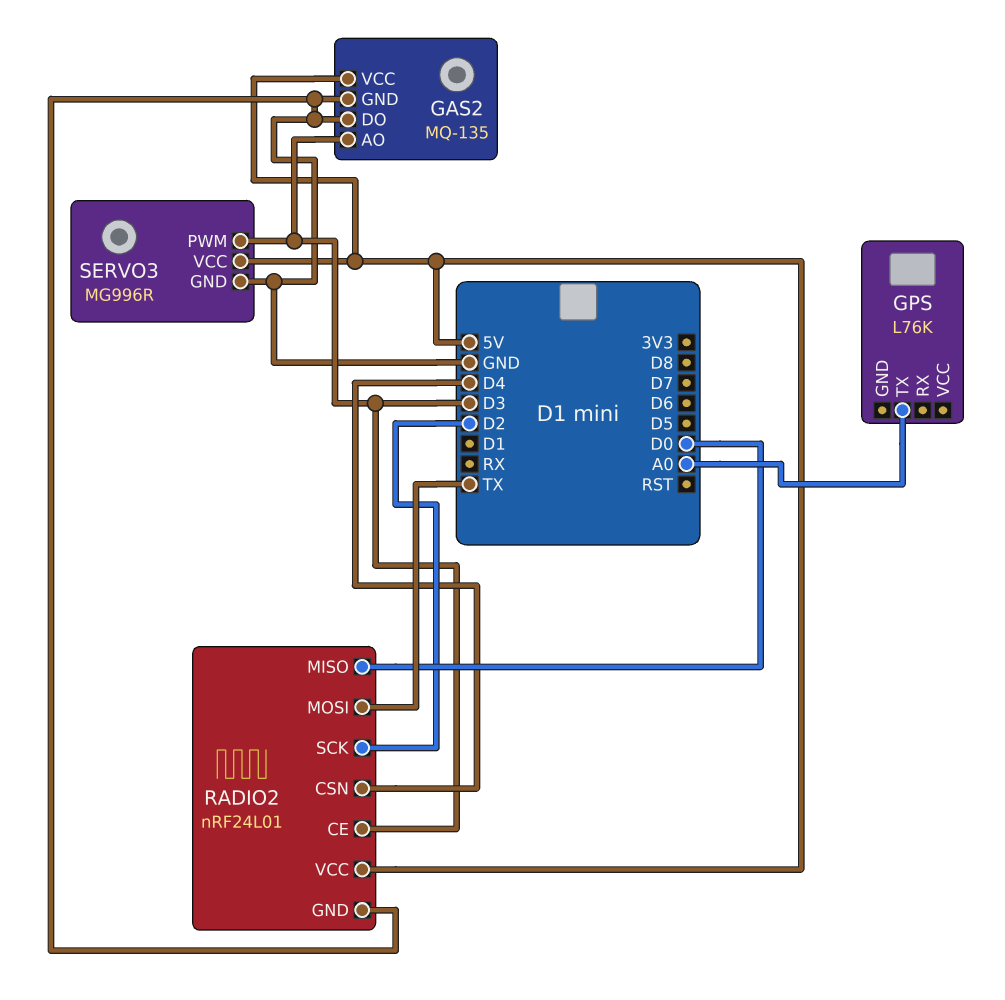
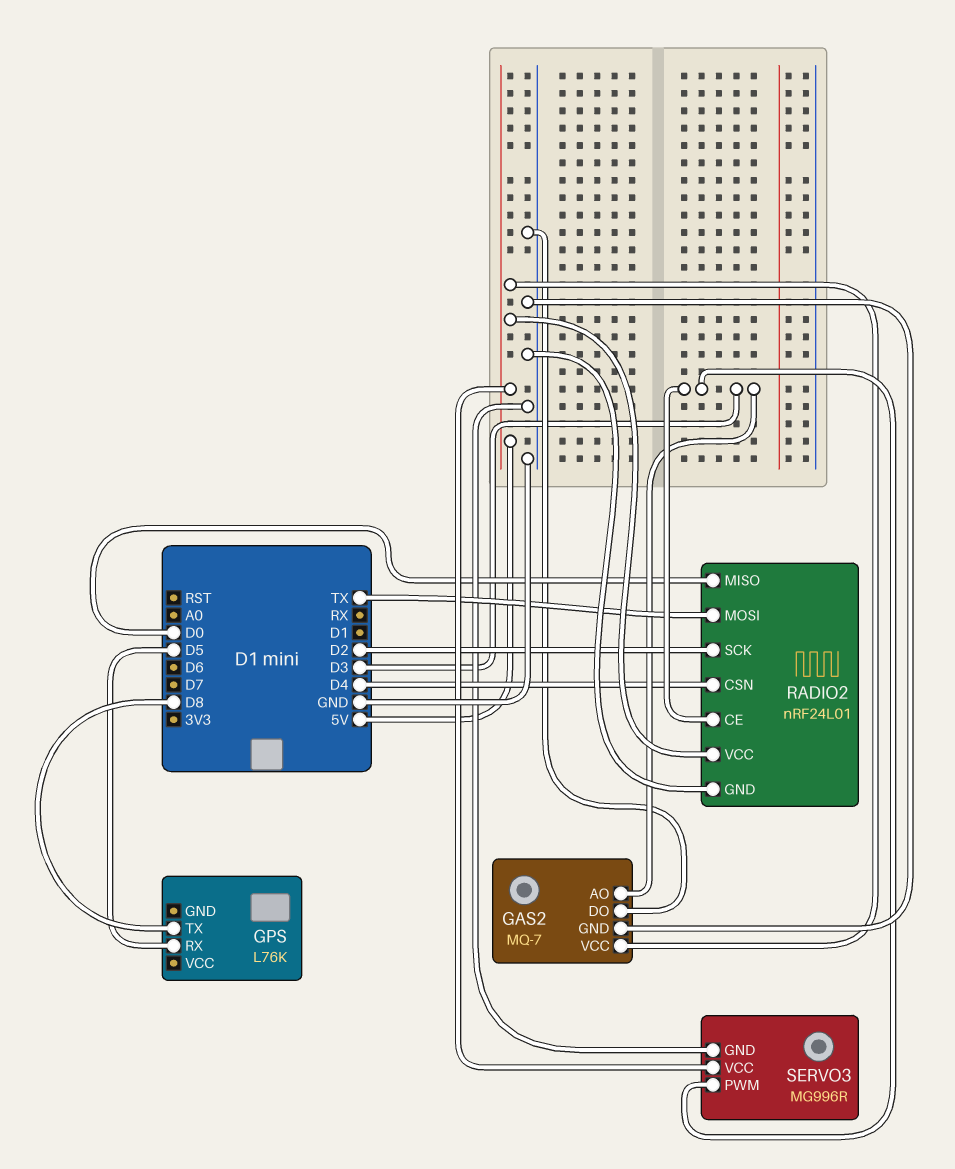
GAS2: MQ-135 -> MQ-7
GPS pin RX: none -> D5
GPS pin TX: A0 -> D8

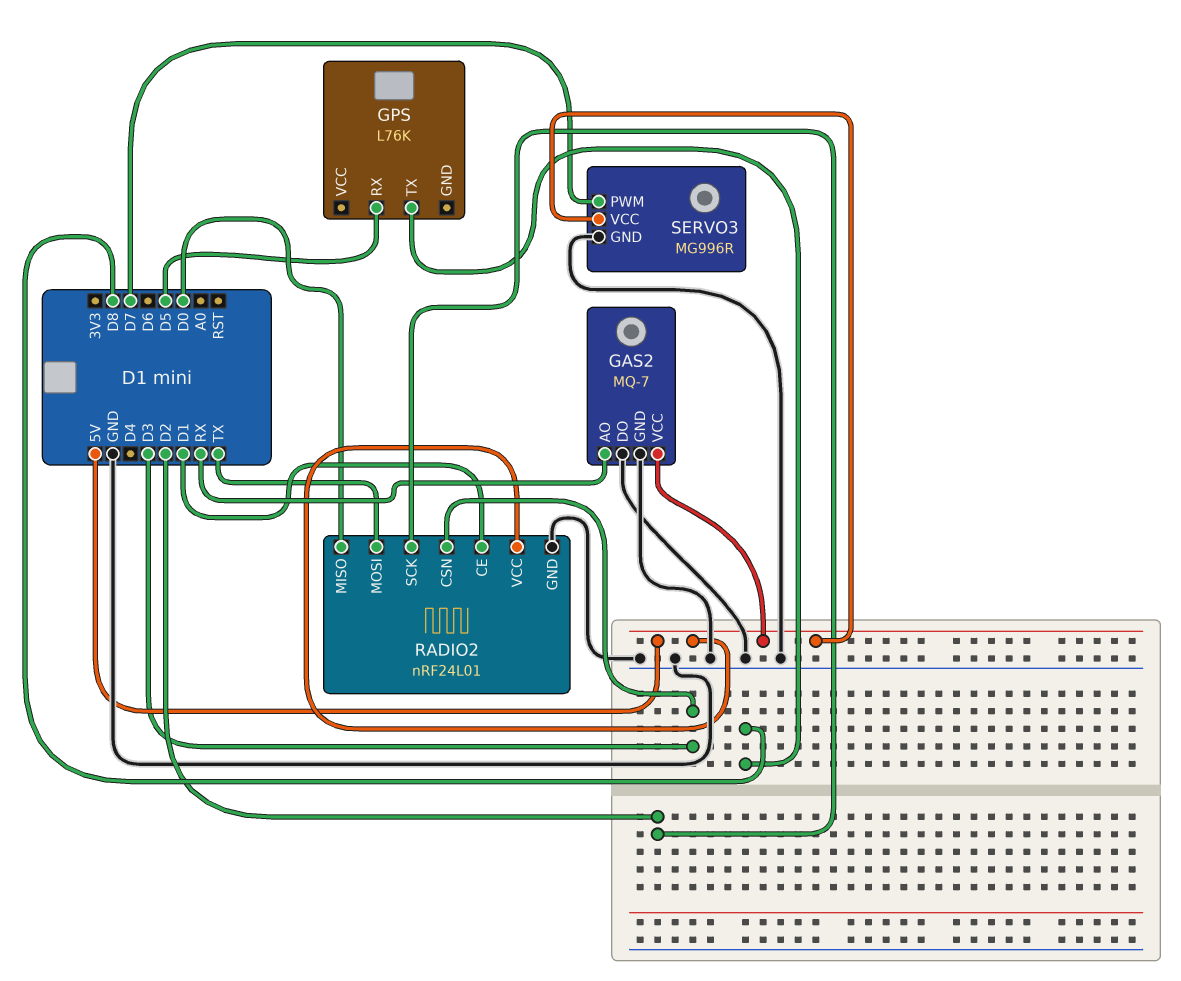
GAS2 pin AO: D3 -> RX
RADIO2 pin CE: D3 -> D1
RADIO2 pin CSN: D4 -> D3
SERVO3 pin PWM: D3 -> D7

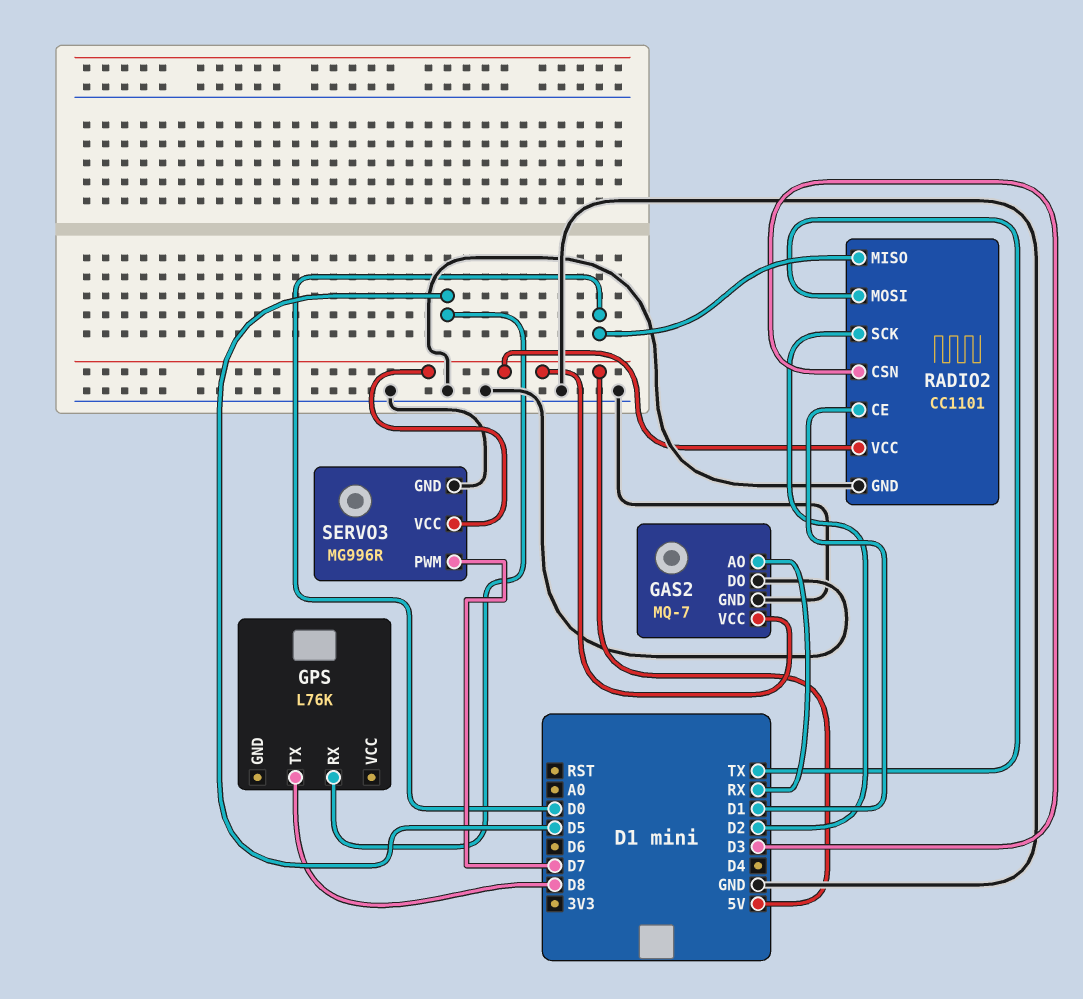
RADIO2: nRF24L01 -> CC1101

